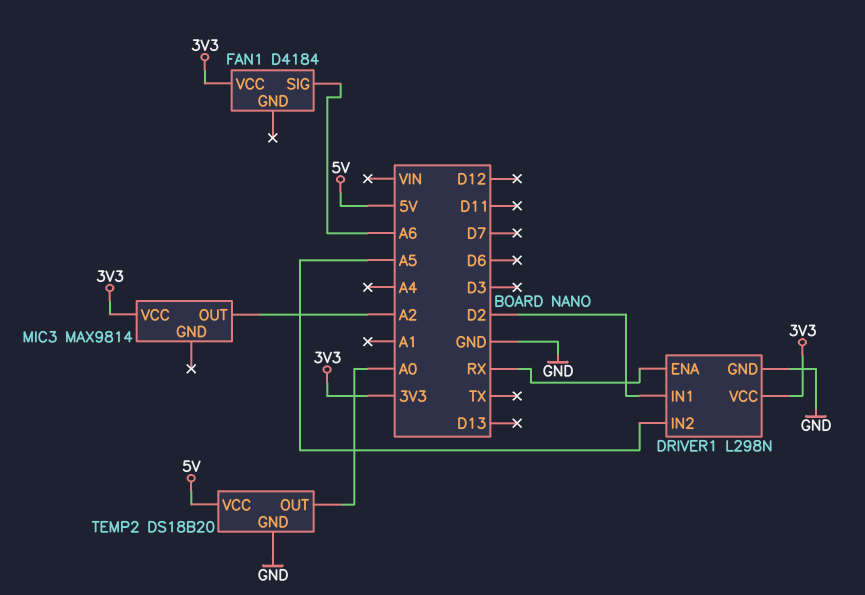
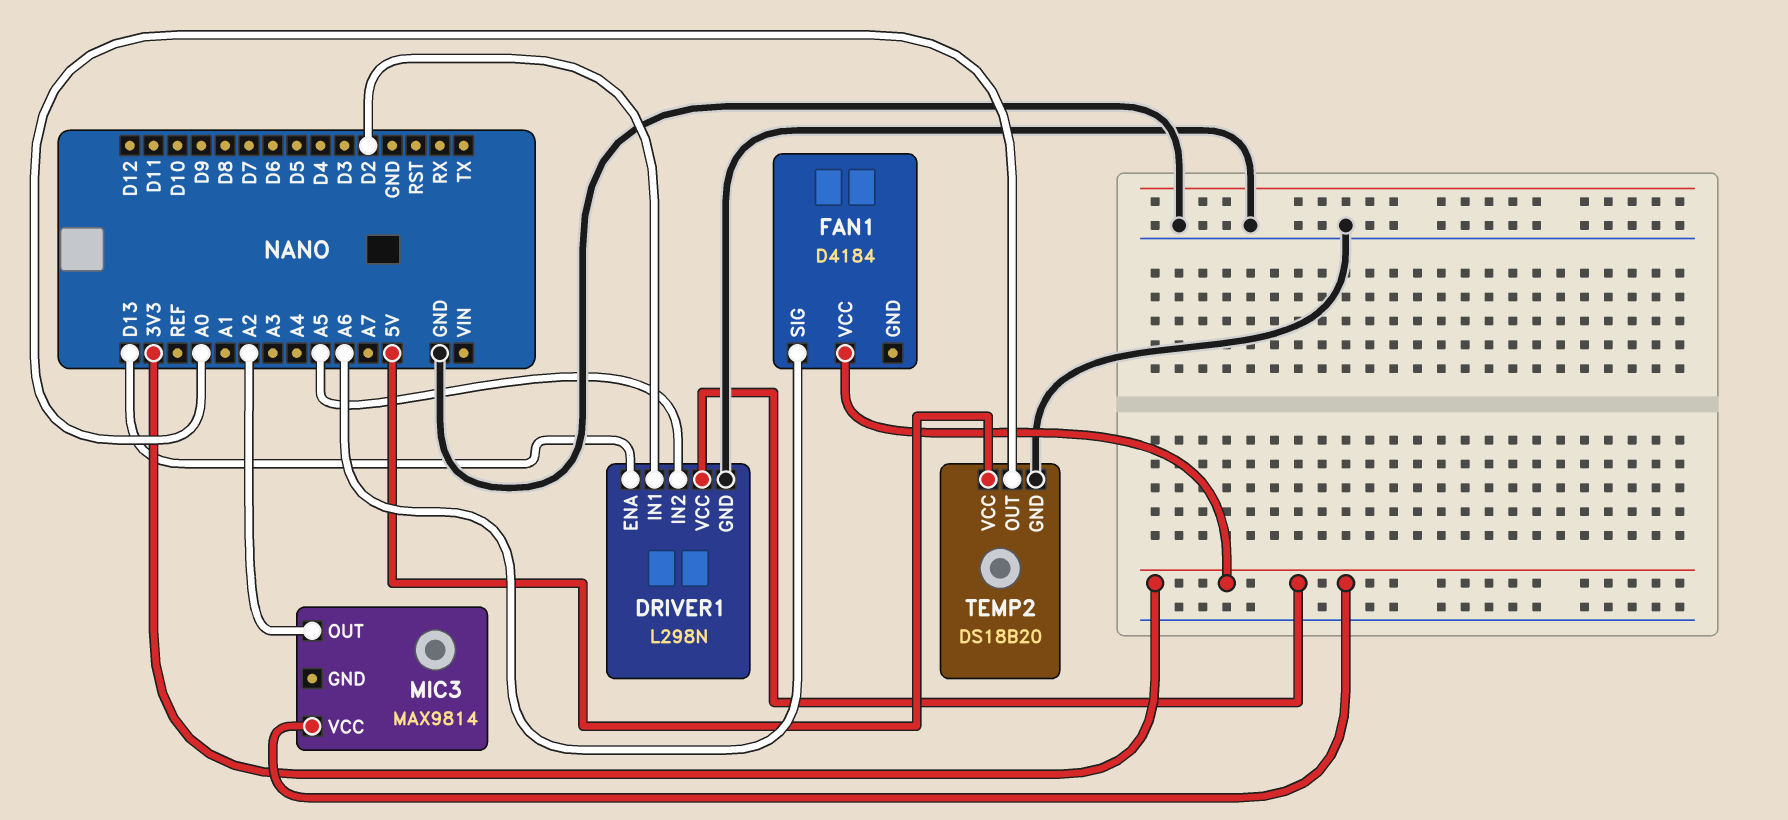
DRIVER1 pin ENA: RX -> D13

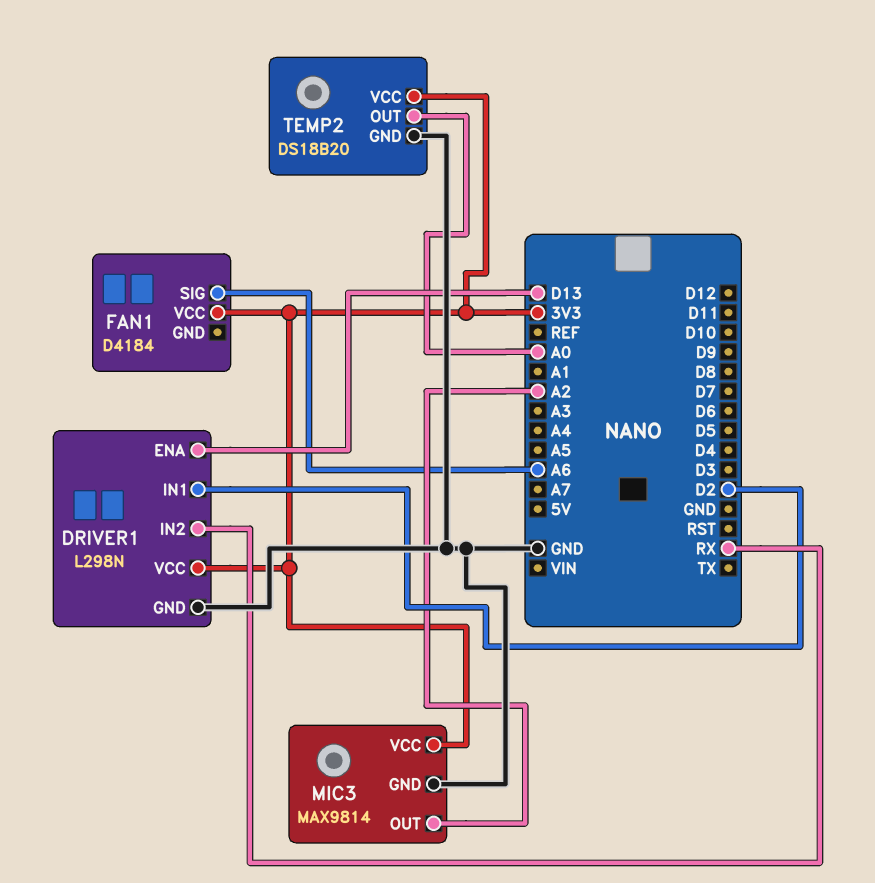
DRIVER1 pin IN2: A5 -> RX
MIC3 pin GND: none -> GND
TEMP2 pin VCC: 5V -> 3V3

